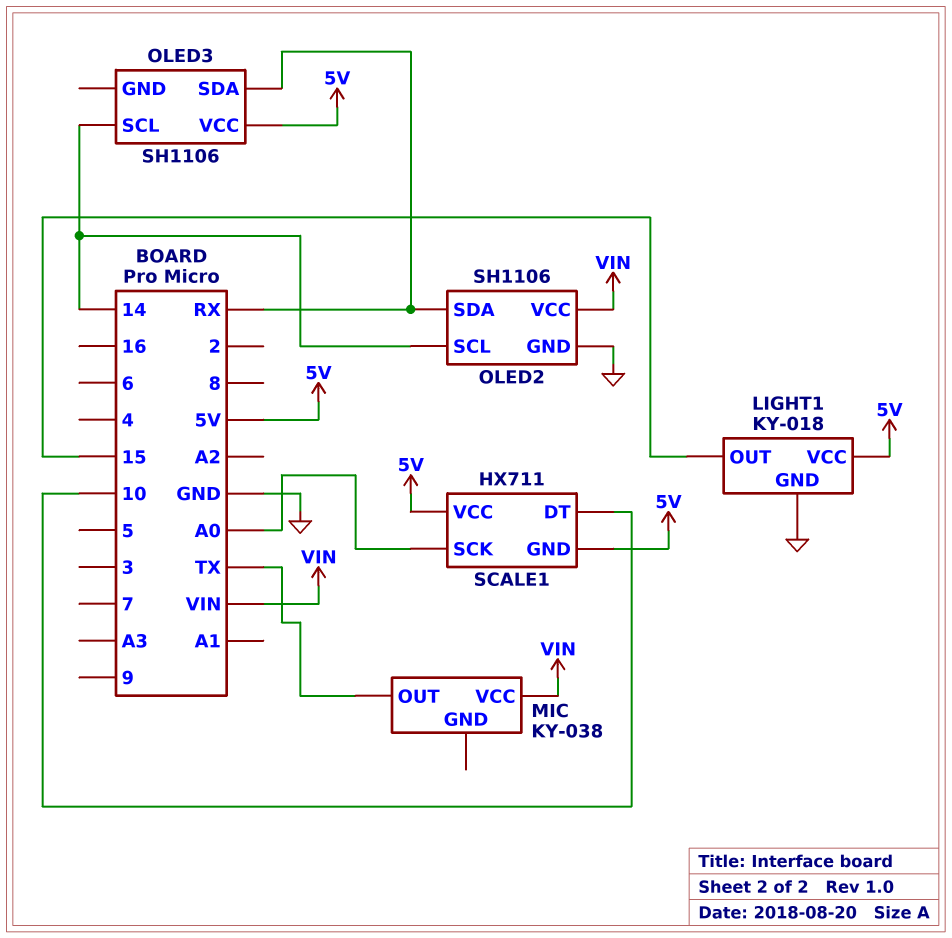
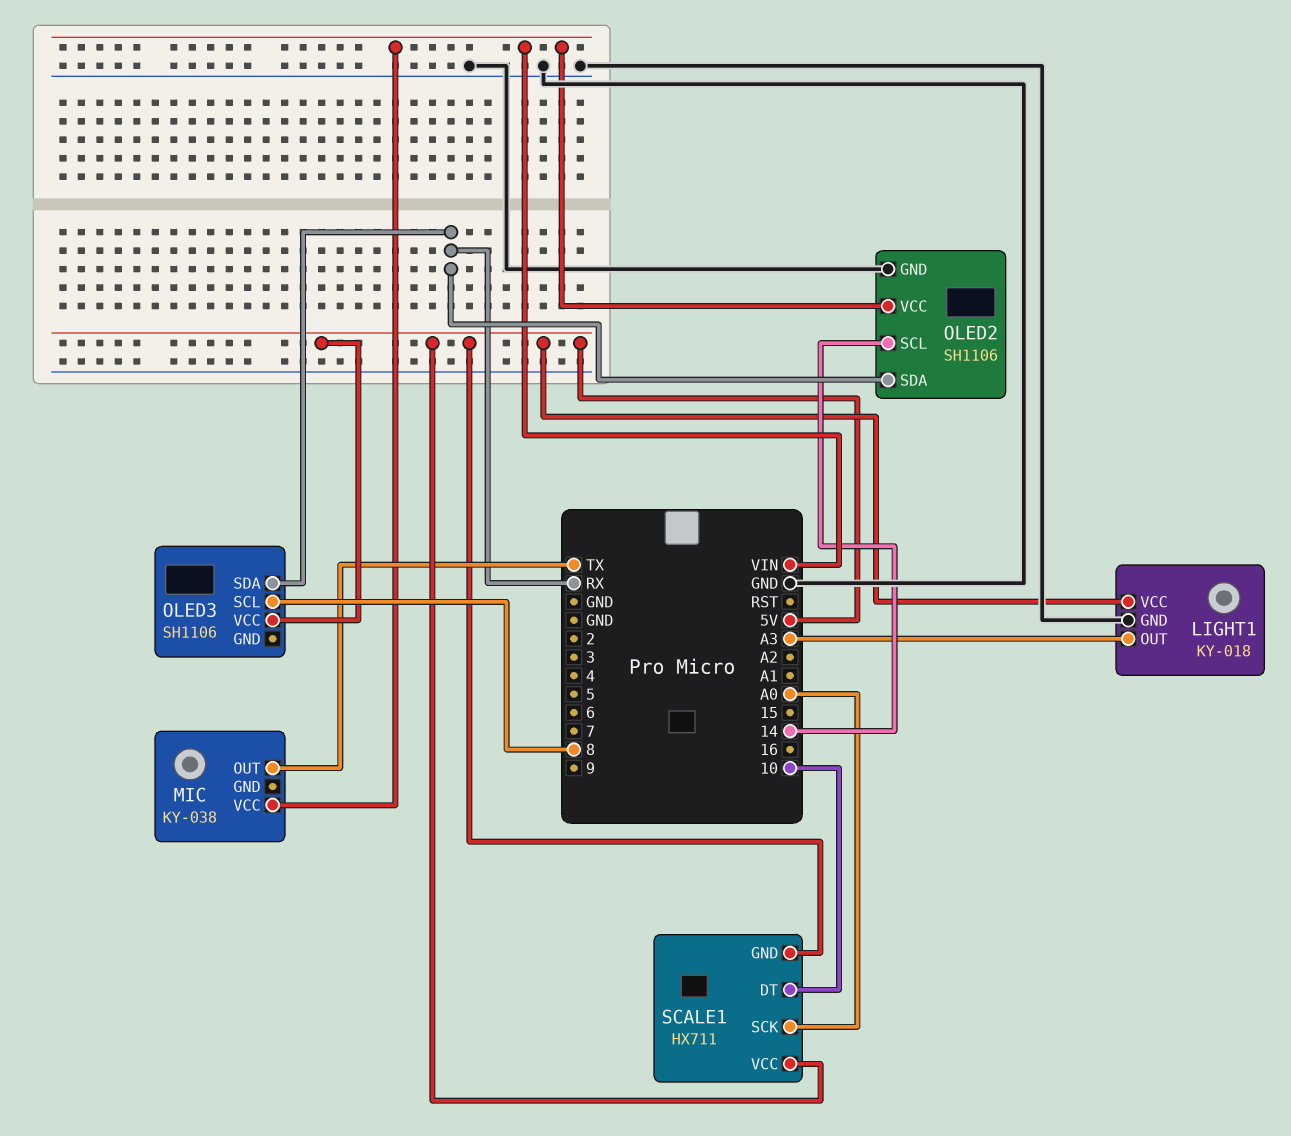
LIGHT1 pin OUT: 15 -> A3
OLED3 pin SCL: 14 -> 8

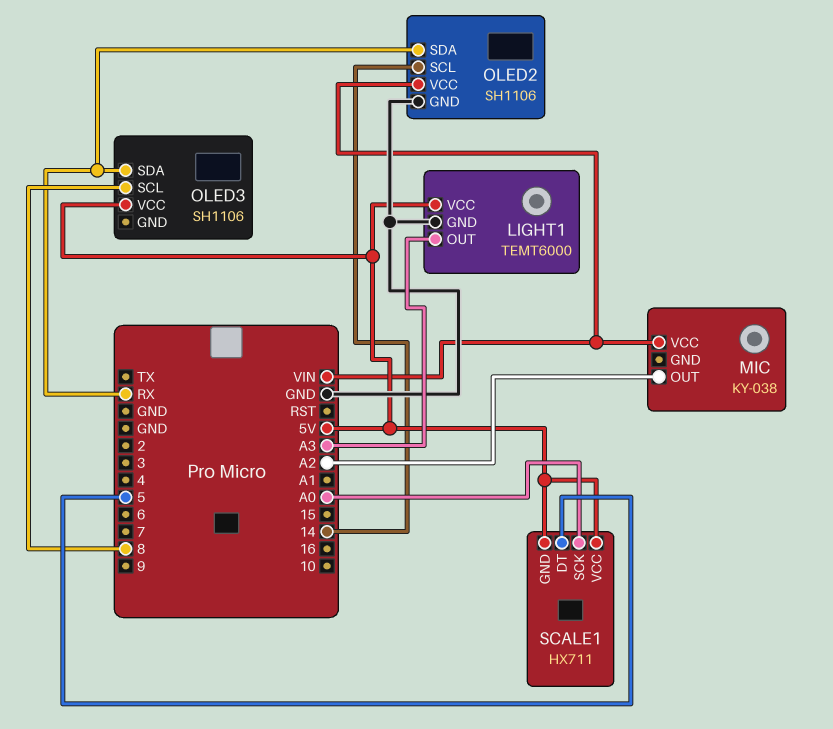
LIGHT1: KY-018 -> TEMT6000
MIC pin OUT: TX -> A2
SCALE1 pin DT: 10 -> 5

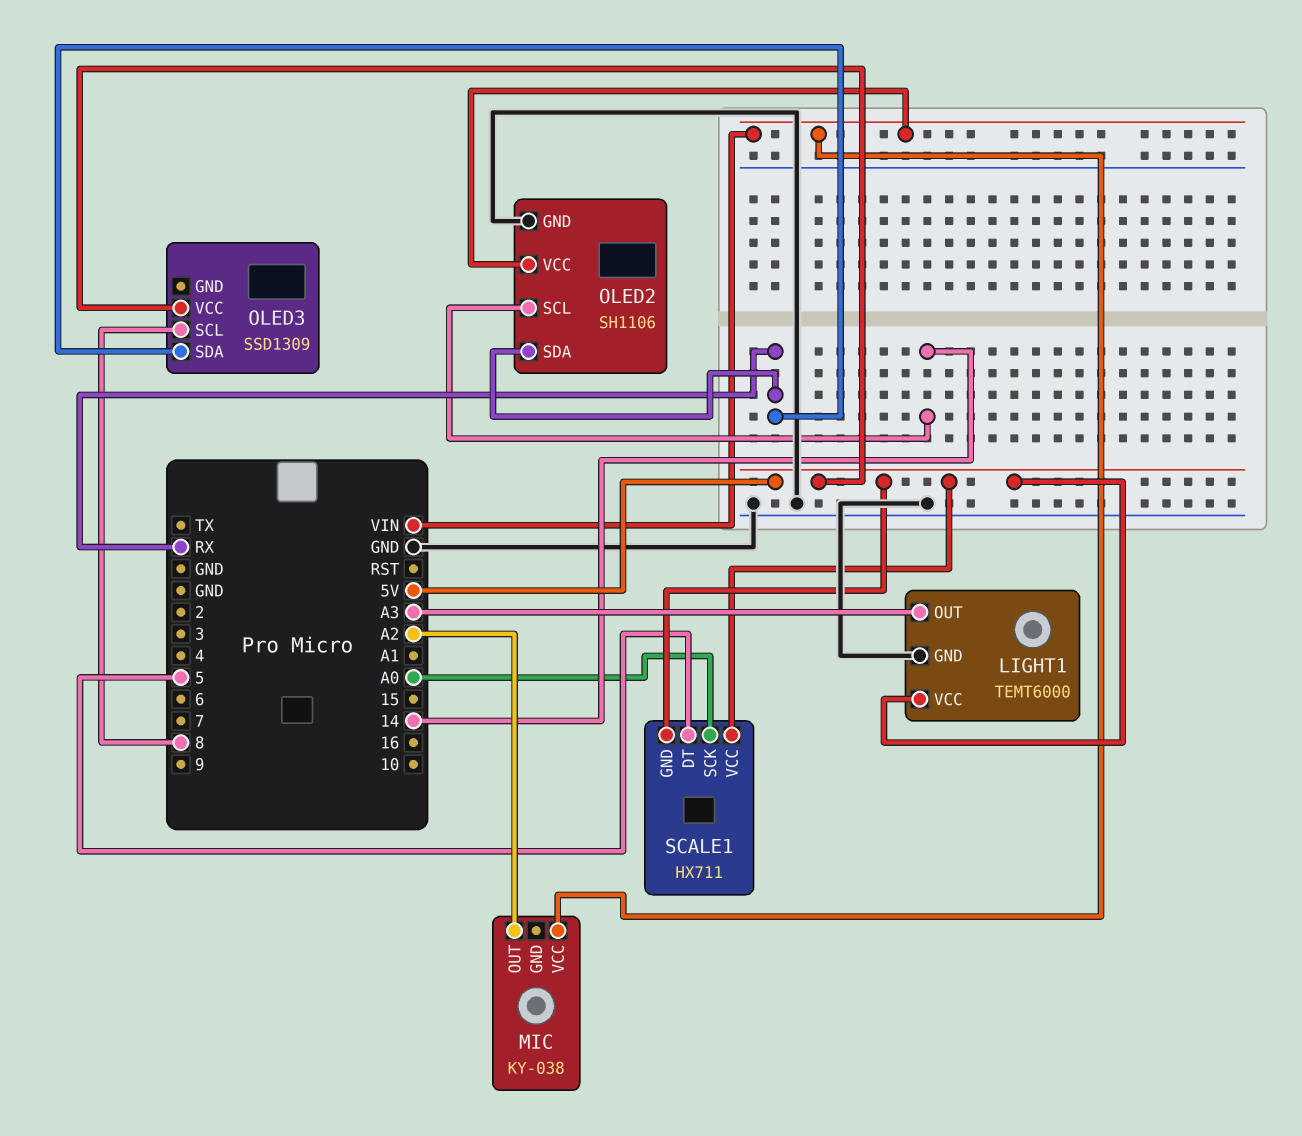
OLED3: SH1106 -> SSD1309

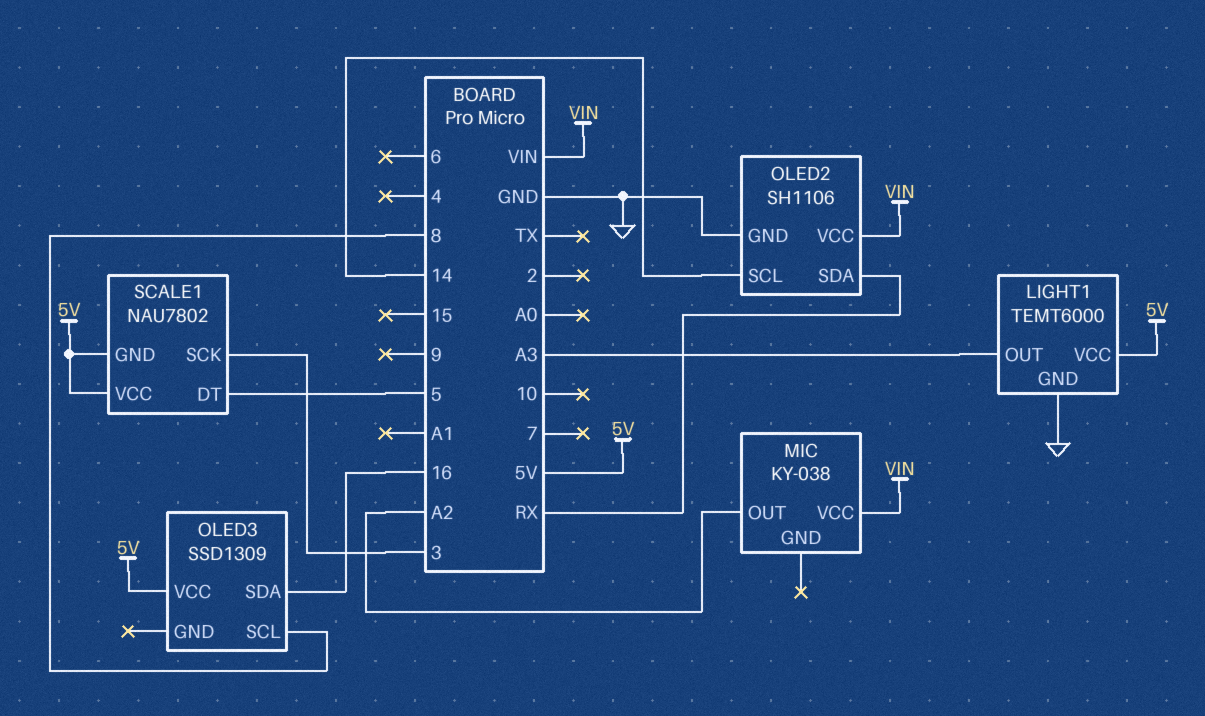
OLED3 pin SDA: RX -> 16
SCALE1: HX711 -> NAU7802
SCALE1 pin SCK: A0 -> 3

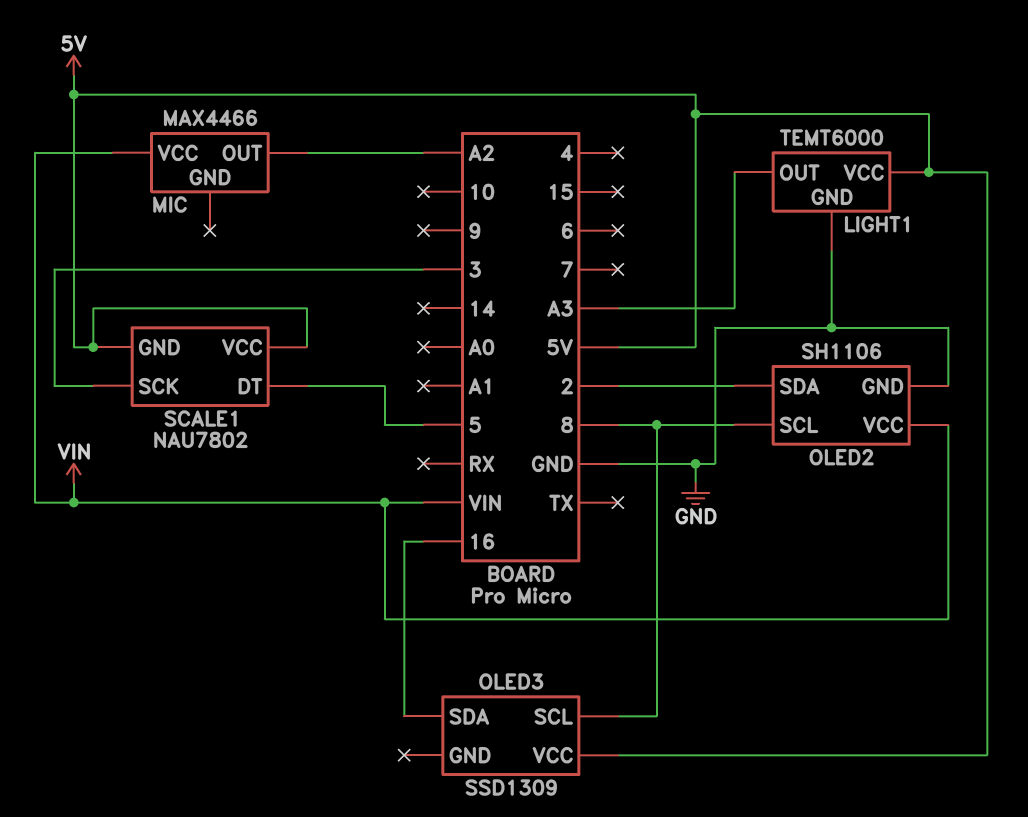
MIC: KY-038 -> MAX4466
OLED2 pin SCL: 14 -> 8
OLED2 pin SDA: RX -> 2

